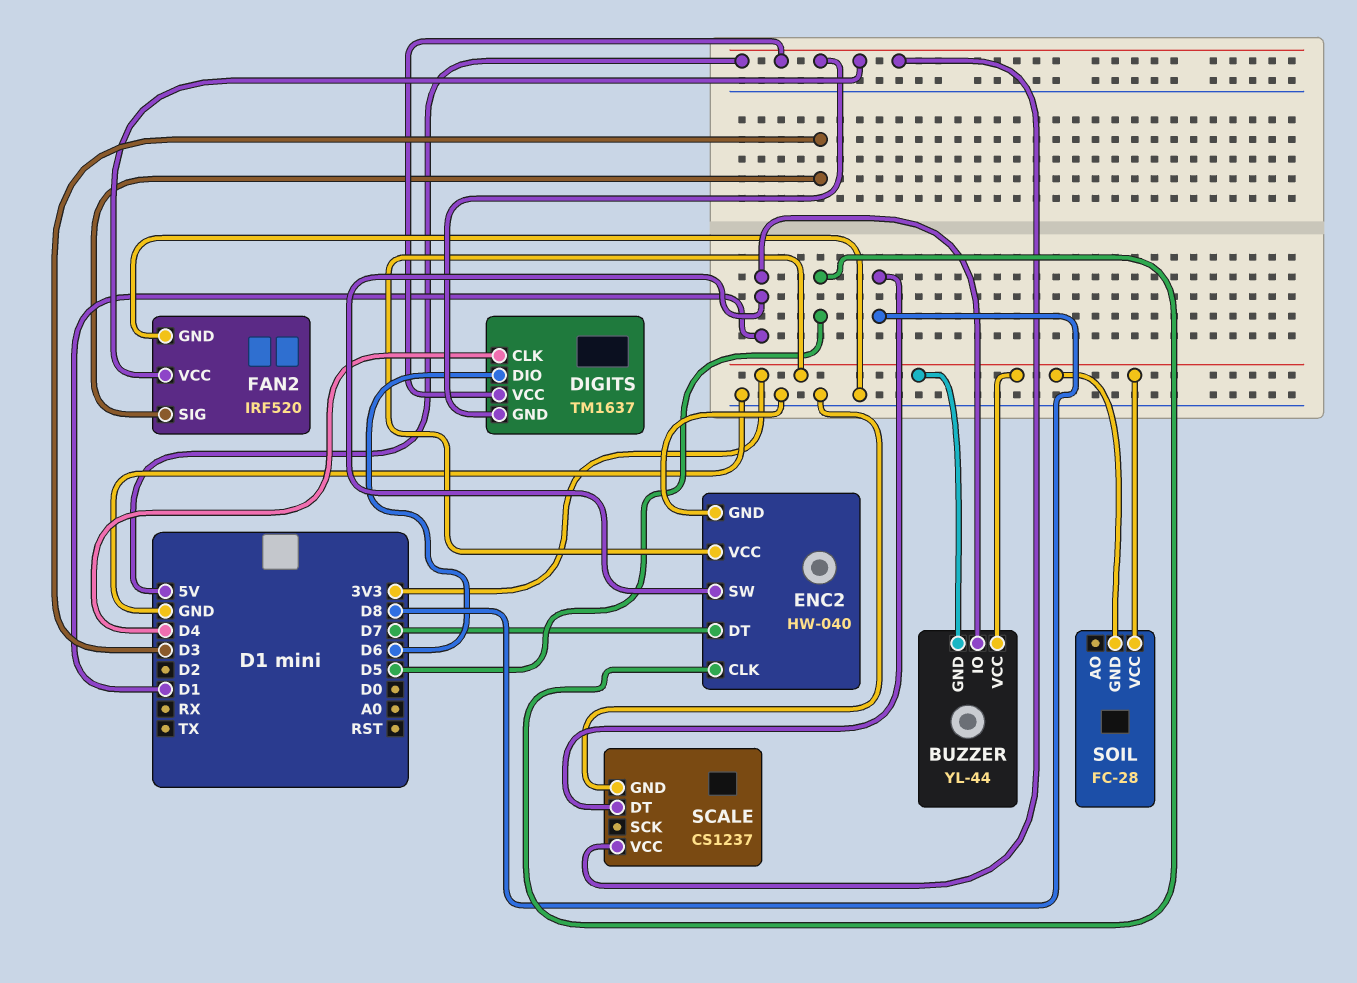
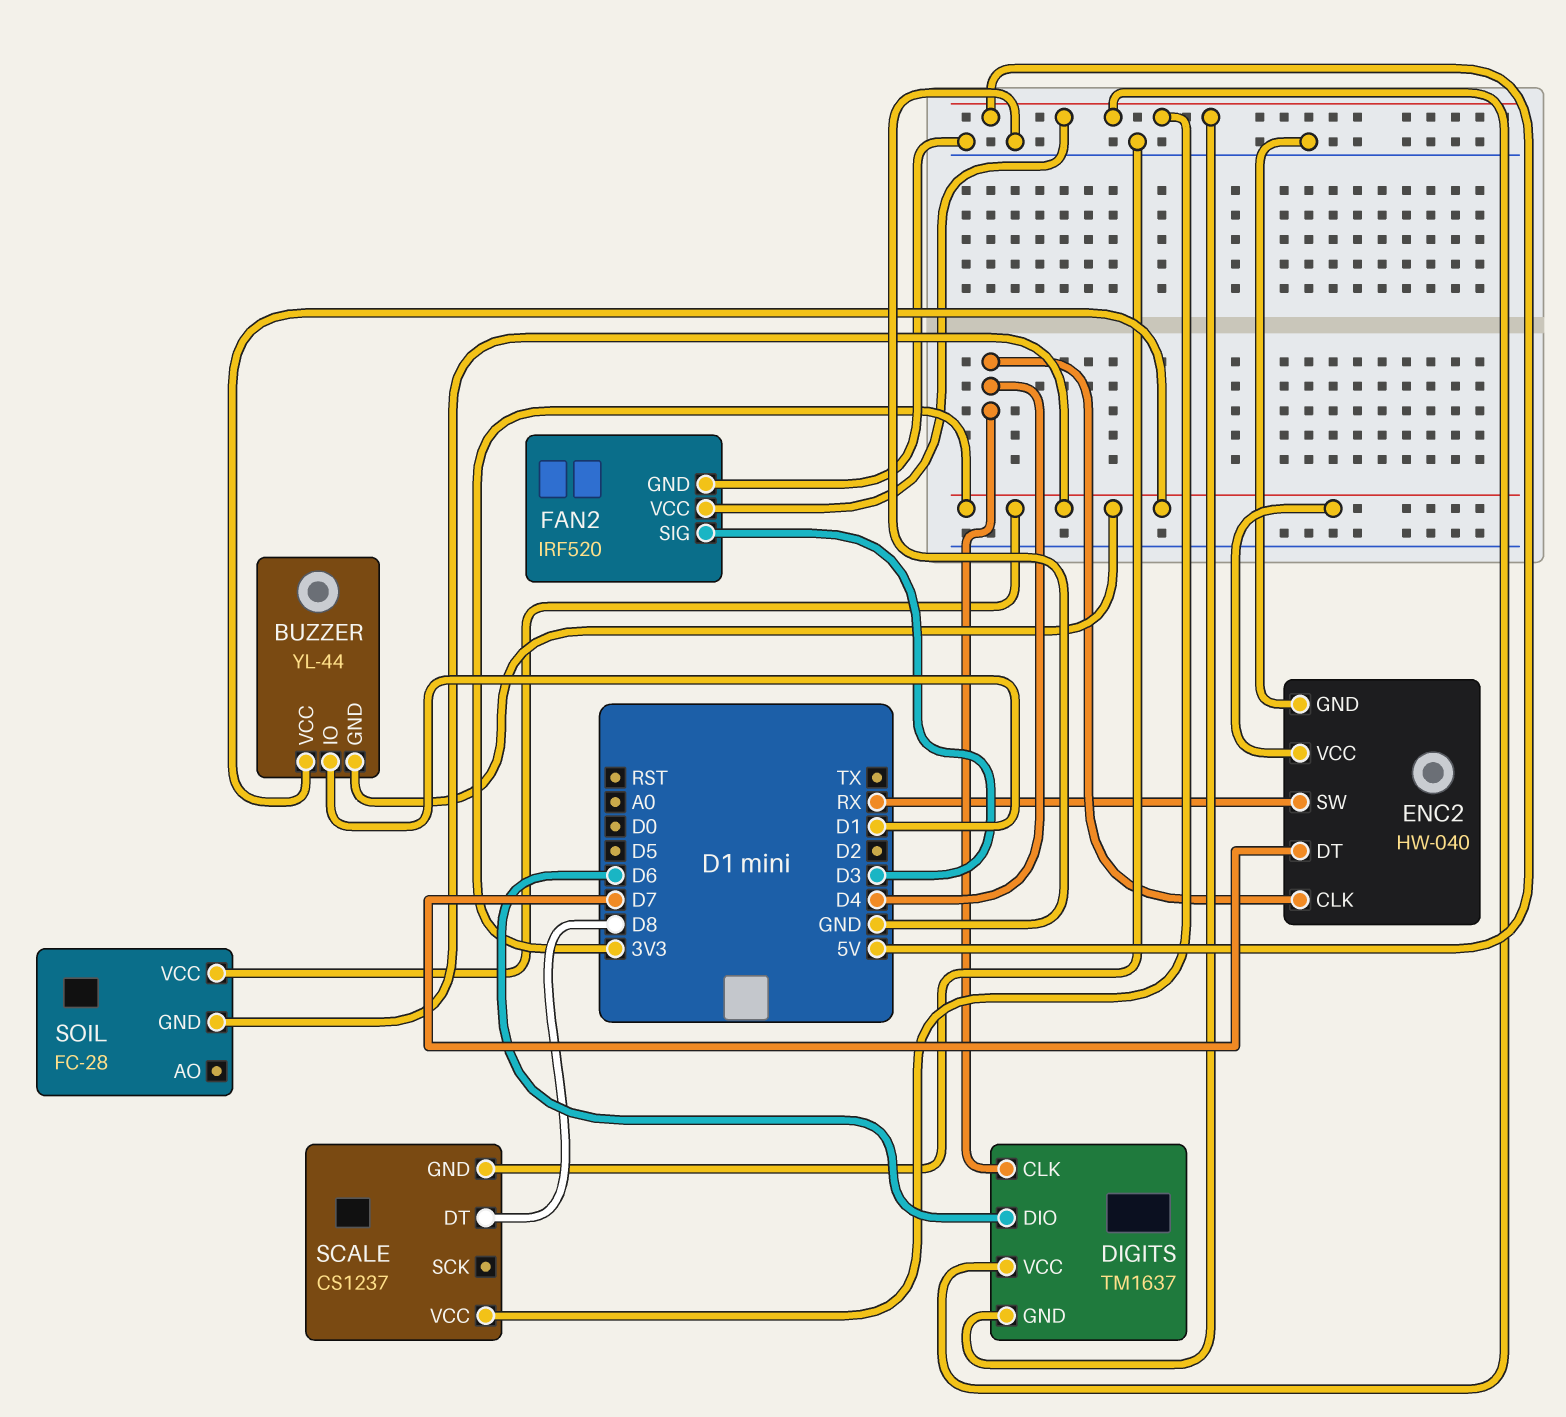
ENC2 pin CLK: D5 -> D4
ENC2 pin SW: D1 -> RX

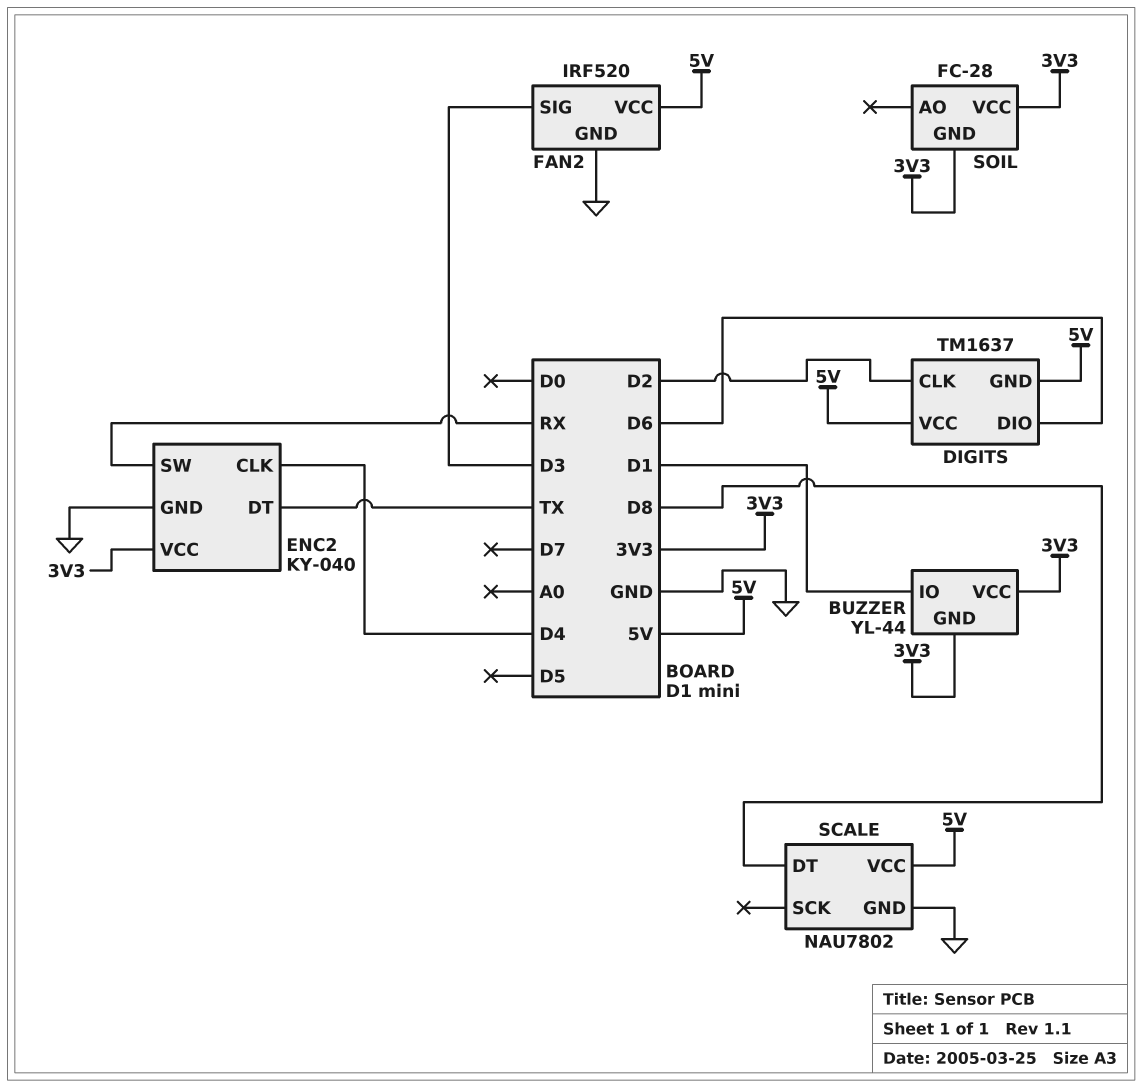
DIGITS pin CLK: D4 -> D2
ENC2: HW-040 -> KY-040
ENC2 pin DT: D7 -> TX
SCALE: CS1237 -> NAU7802

